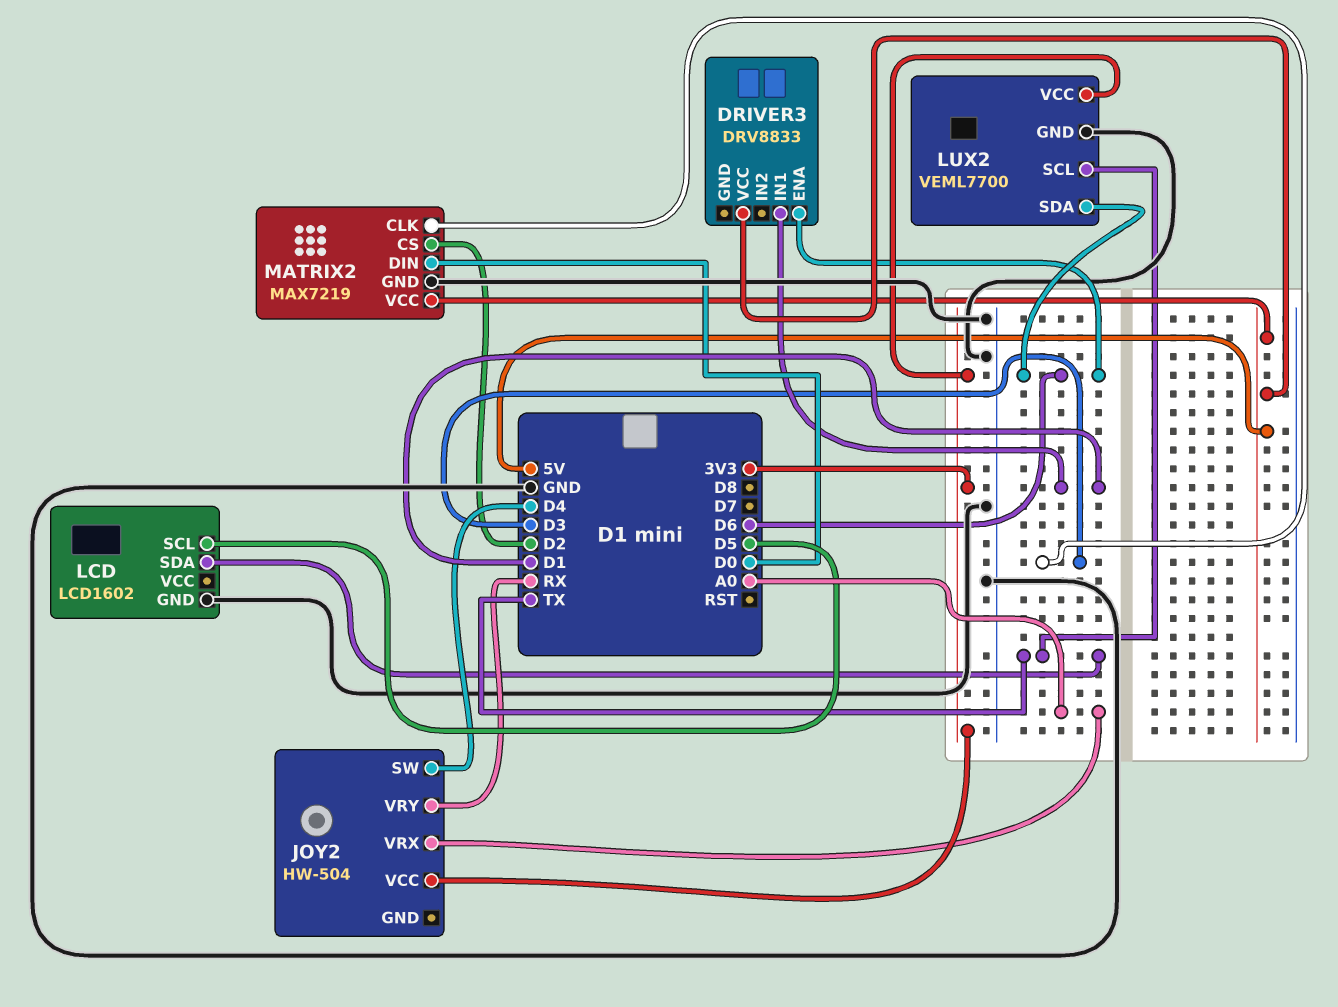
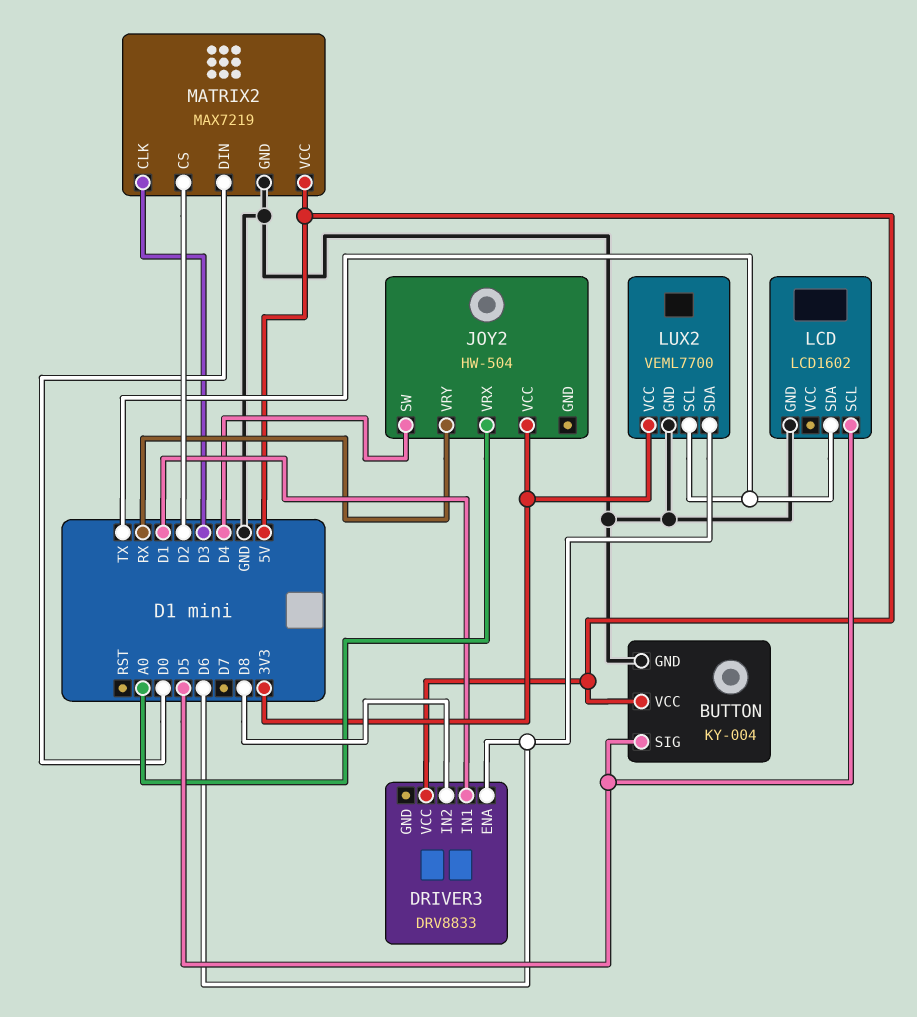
BUTTON: none -> KY-004
BUTTON pin GND: none -> GND
BUTTON pin SIG: none -> D5
BUTTON pin VCC: none -> 5V
DRIVER3 pin IN2: none -> D8

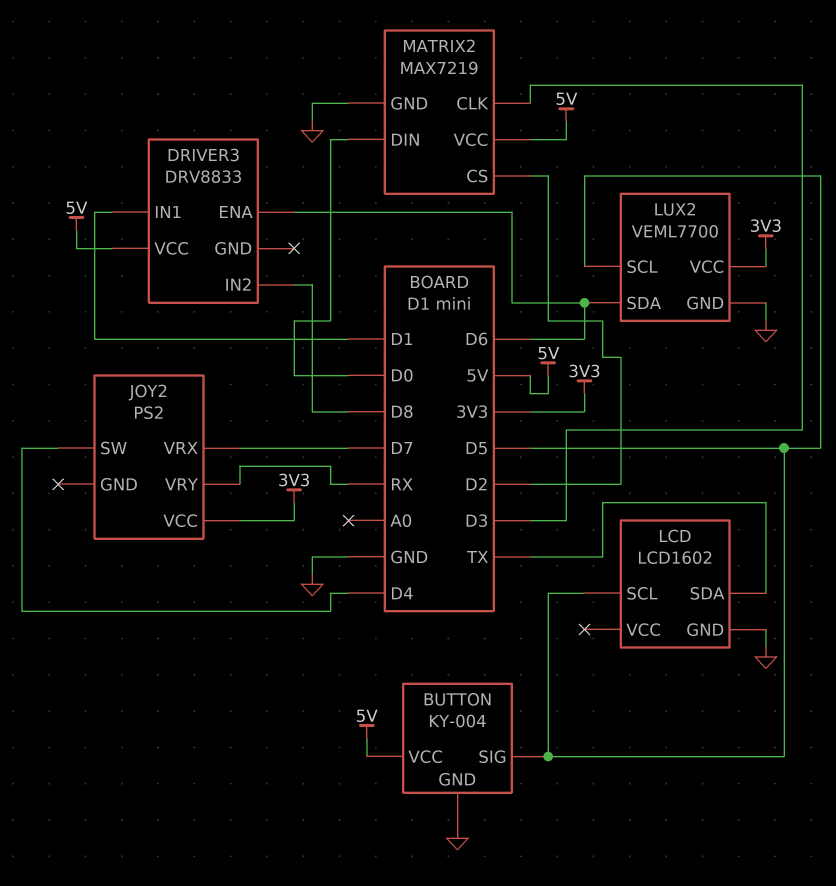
JOY2: HW-504 -> PS2
JOY2 pin VRX: A0 -> D7
LUX2 pin SCL: TX -> D5

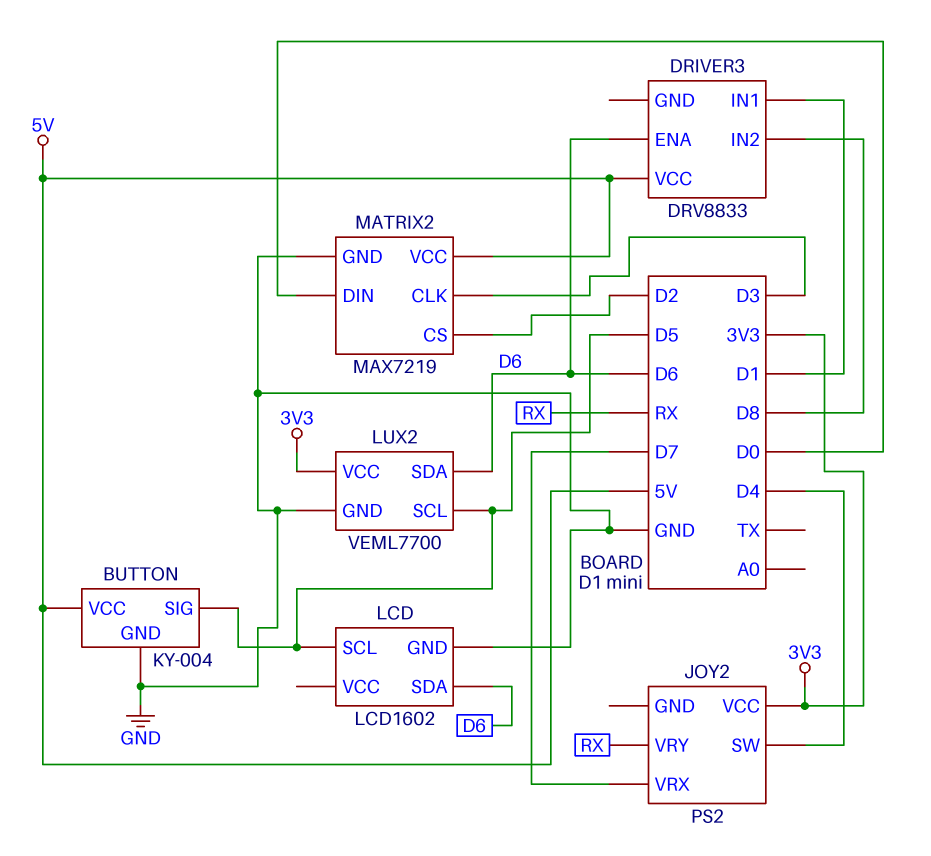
LCD pin SDA: TX -> D6

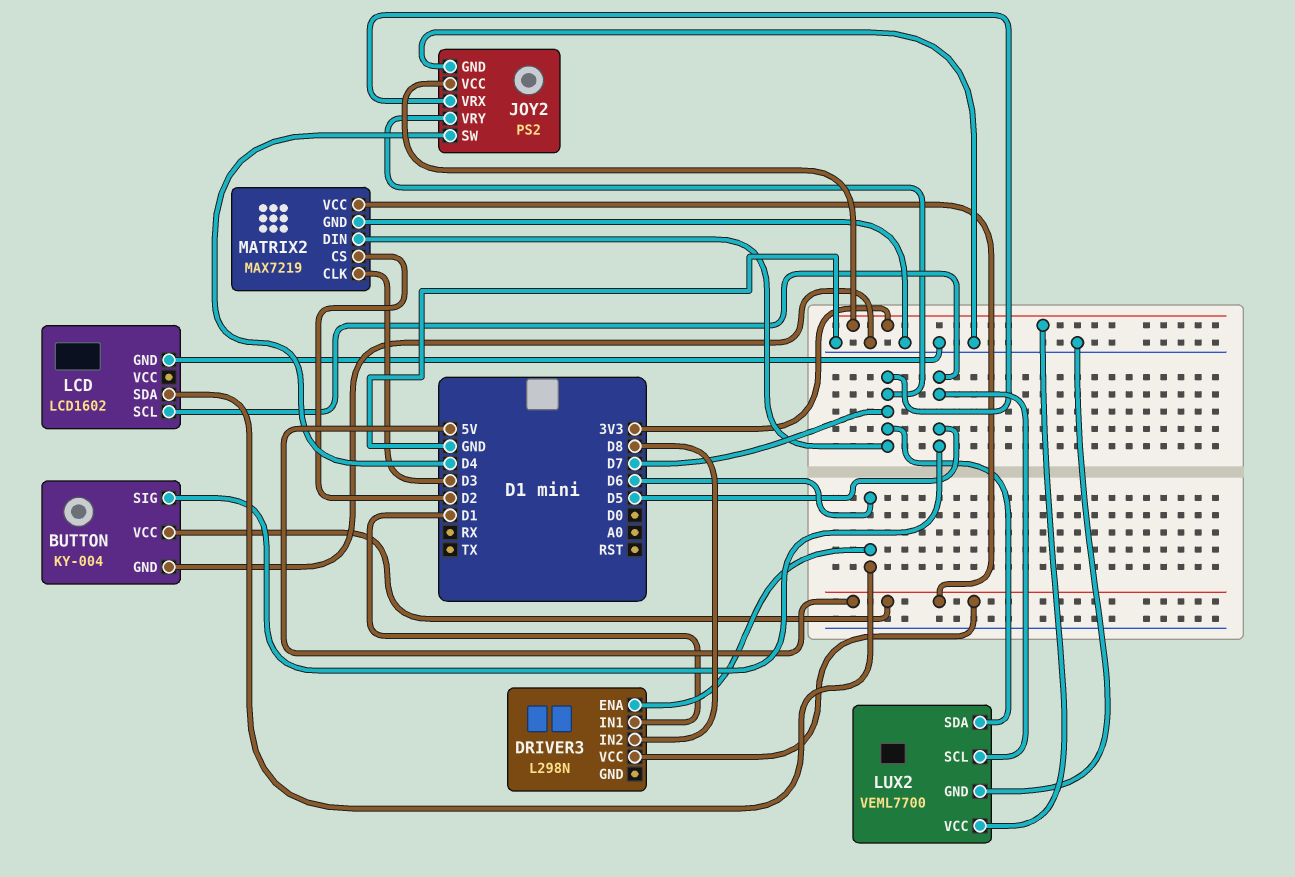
DRIVER3: DRV8833 -> L298N
JOY2 pin GND: none -> GND
JOY2 pin VRY: RX -> D7
LUX2 pin SDA: D6 -> D7
MATRIX2 pin DIN: D0 -> D7

